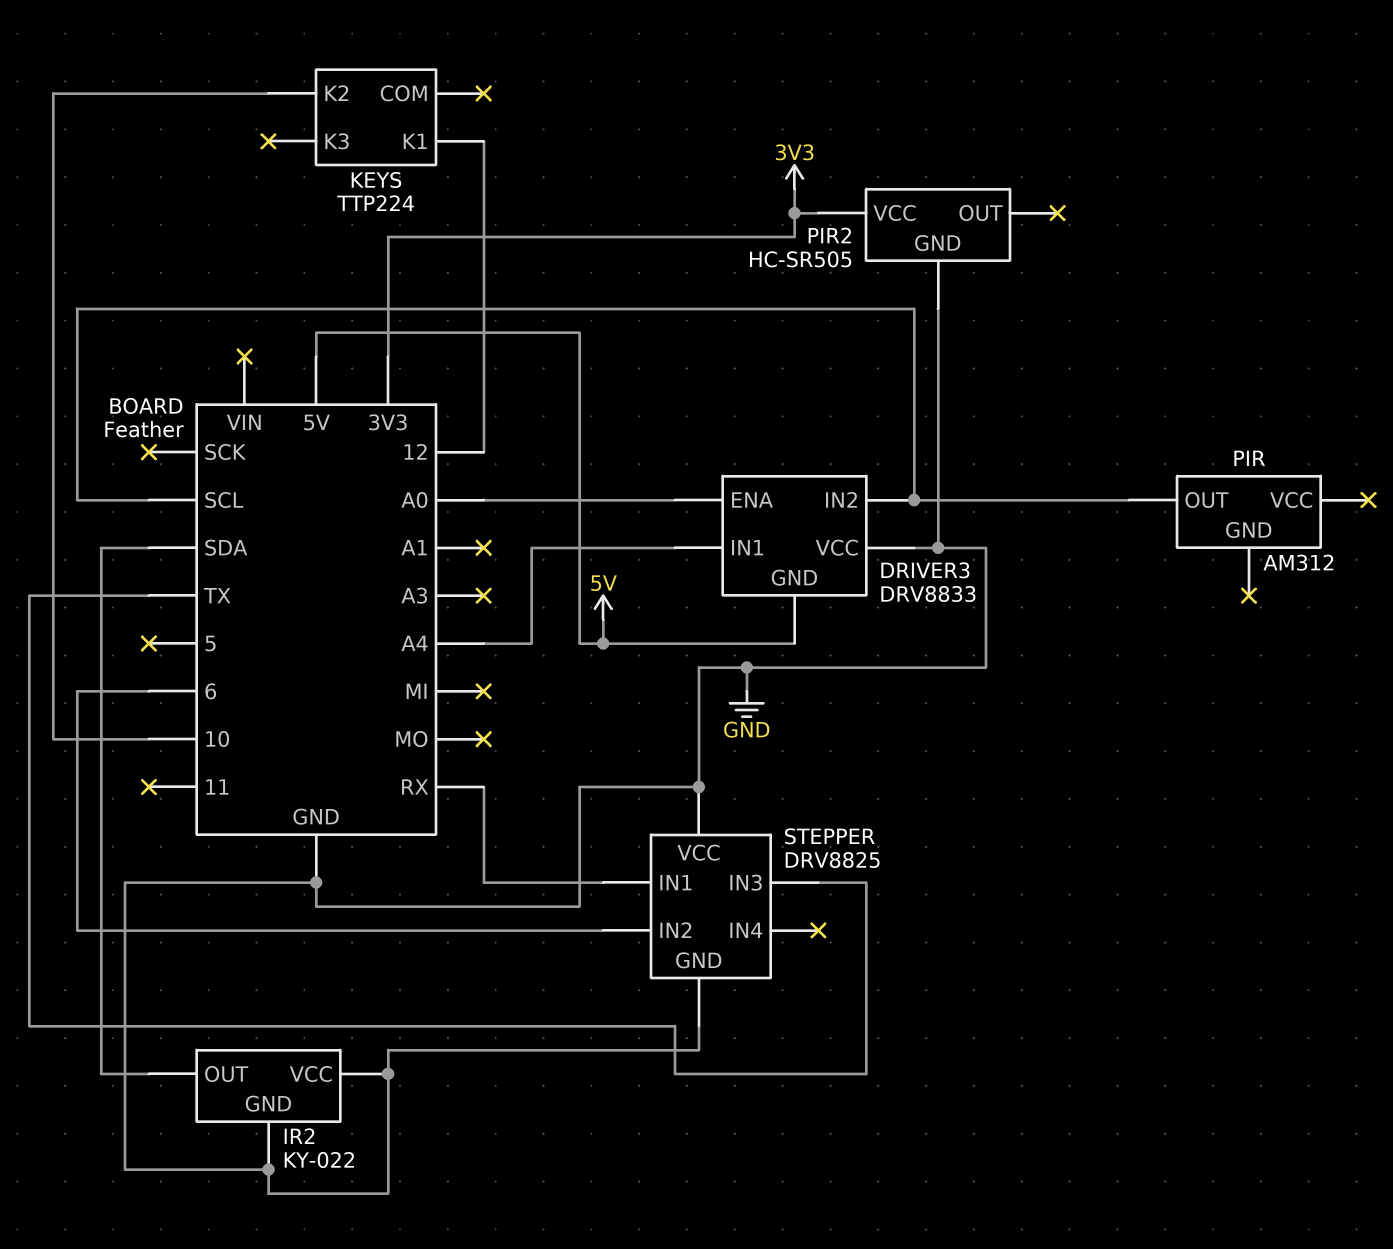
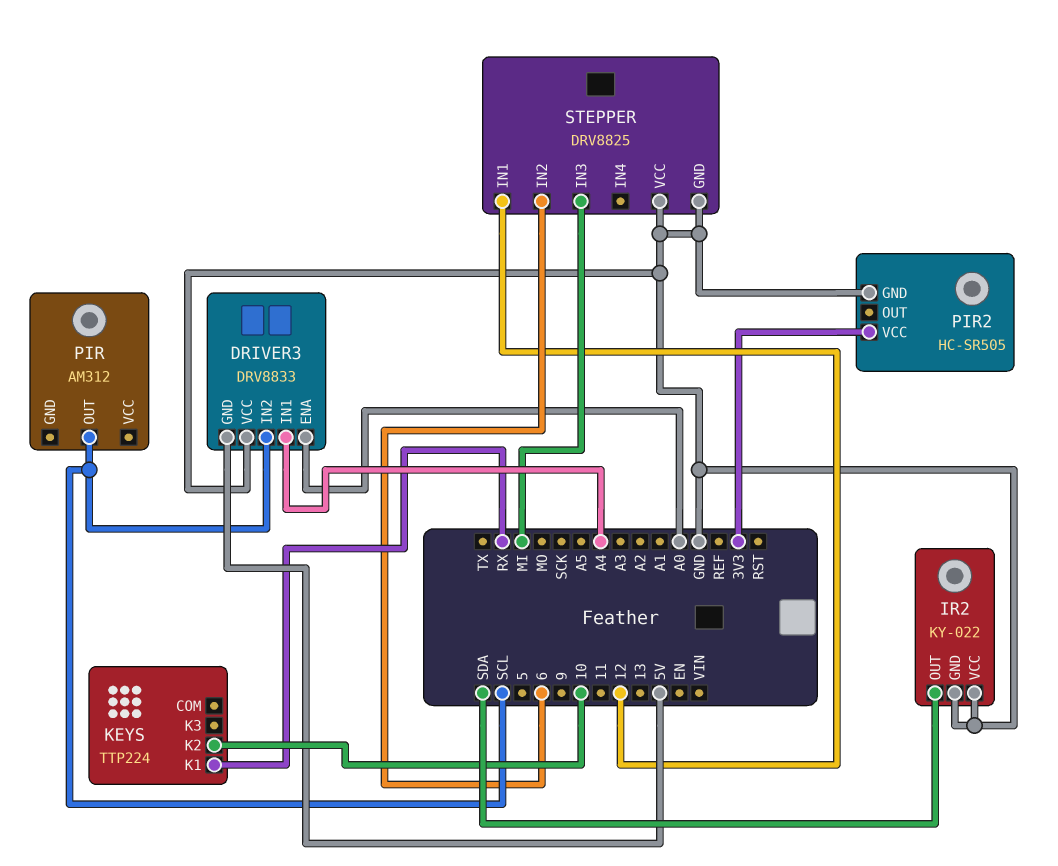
KEYS pin K1: 12 -> RX
STEPPER pin IN1: RX -> 12
STEPPER pin IN3: TX -> MI

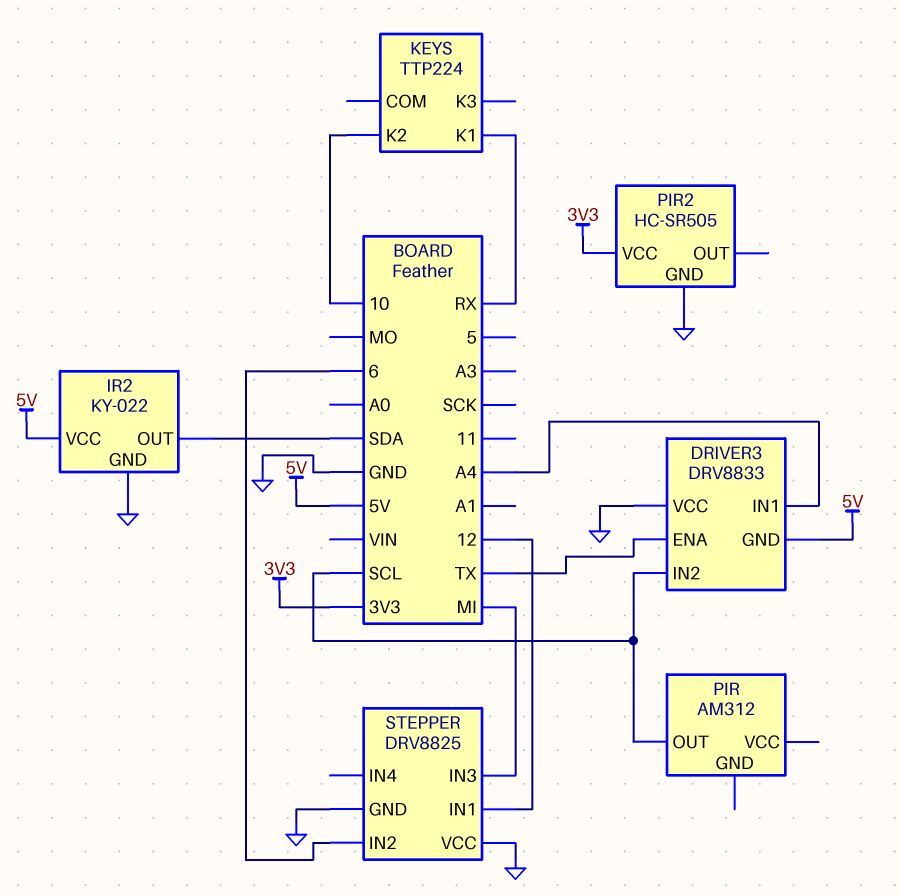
DRIVER3 pin ENA: A0 -> TX
IR2 pin VCC: GND -> 5V

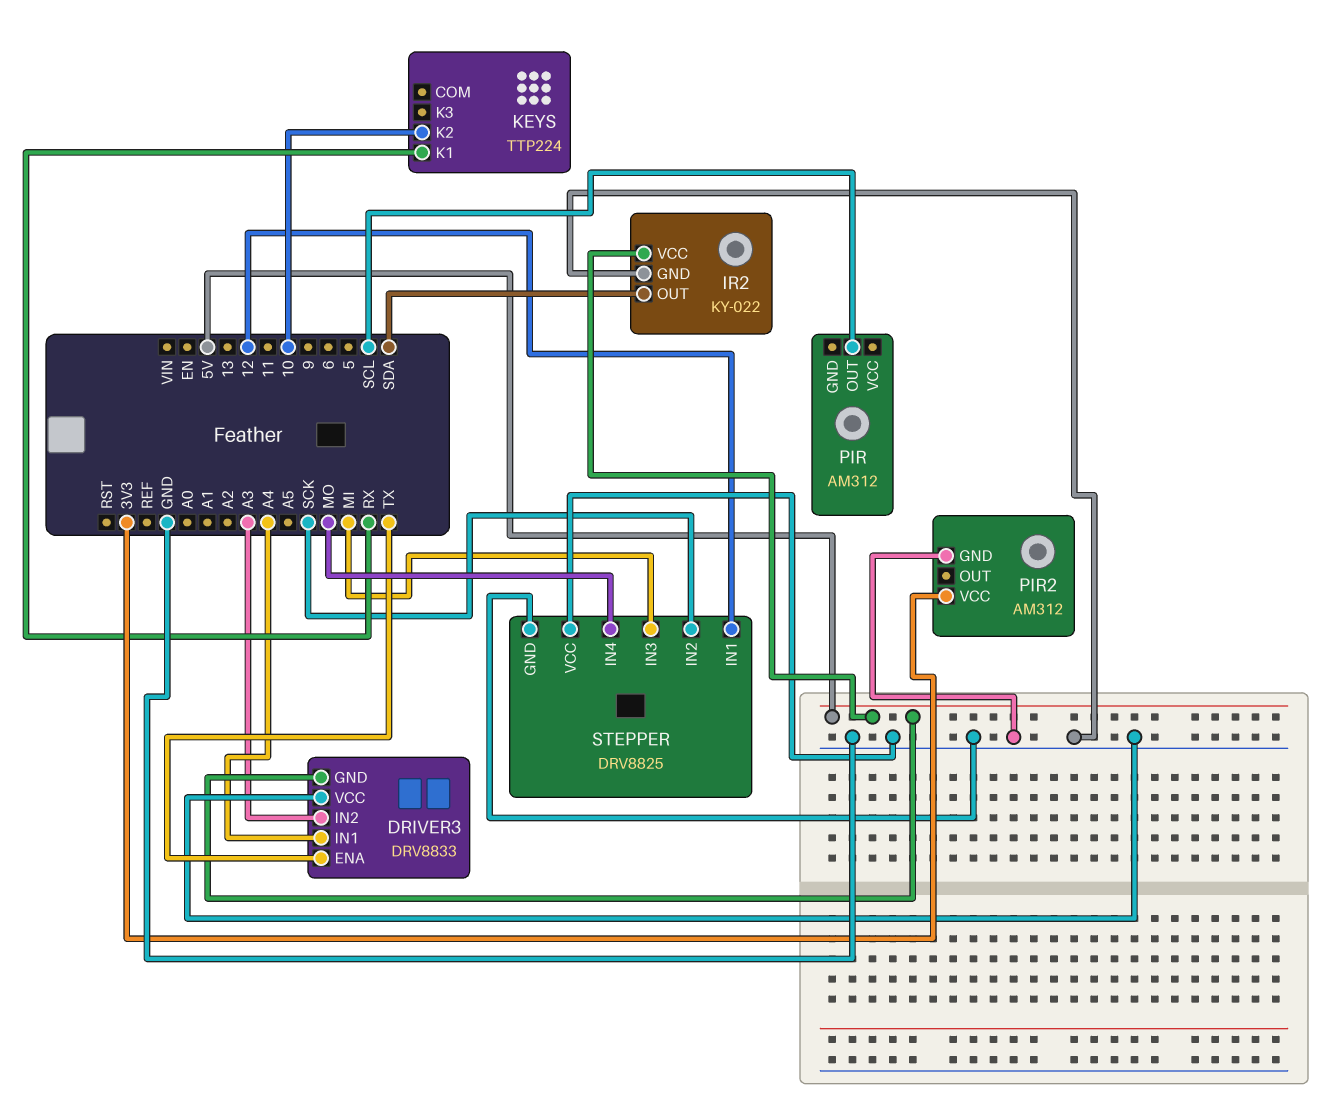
DRIVER3 pin IN2: SCL -> A3
PIR2: HC-SR505 -> AM312
STEPPER pin IN2: 6 -> SCK
STEPPER pin IN4: none -> MO

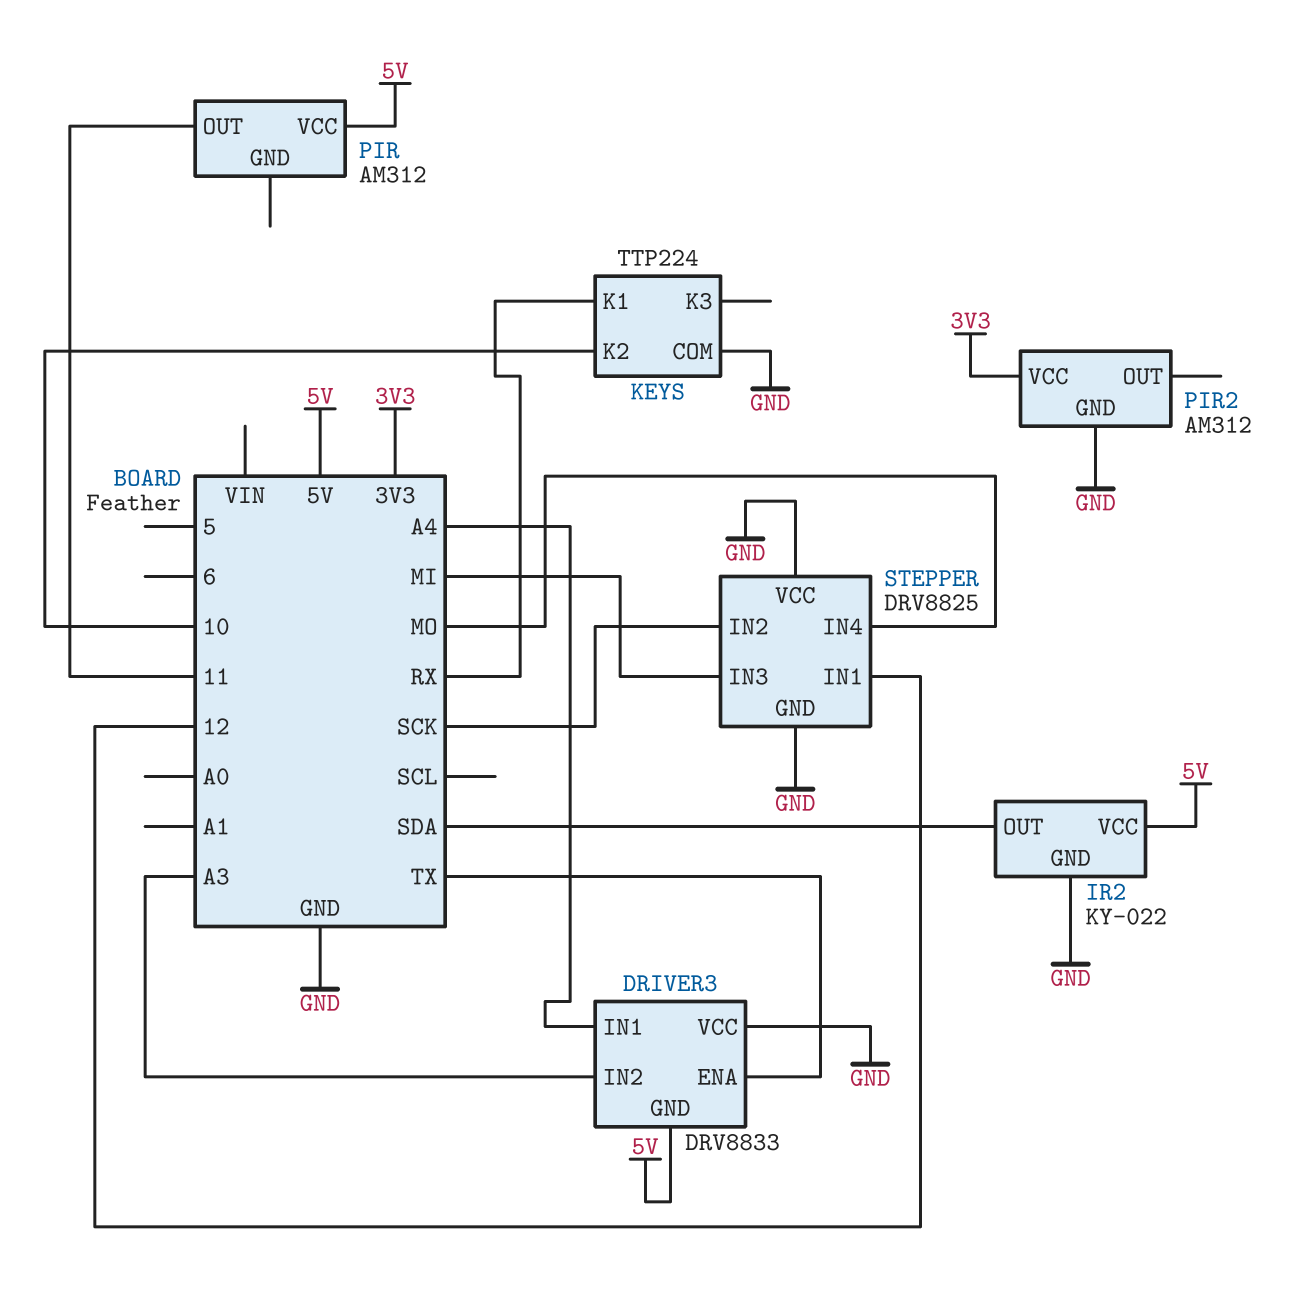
KEYS pin COM: none -> GND
PIR pin OUT: SCL -> 11
PIR pin VCC: none -> 5V

